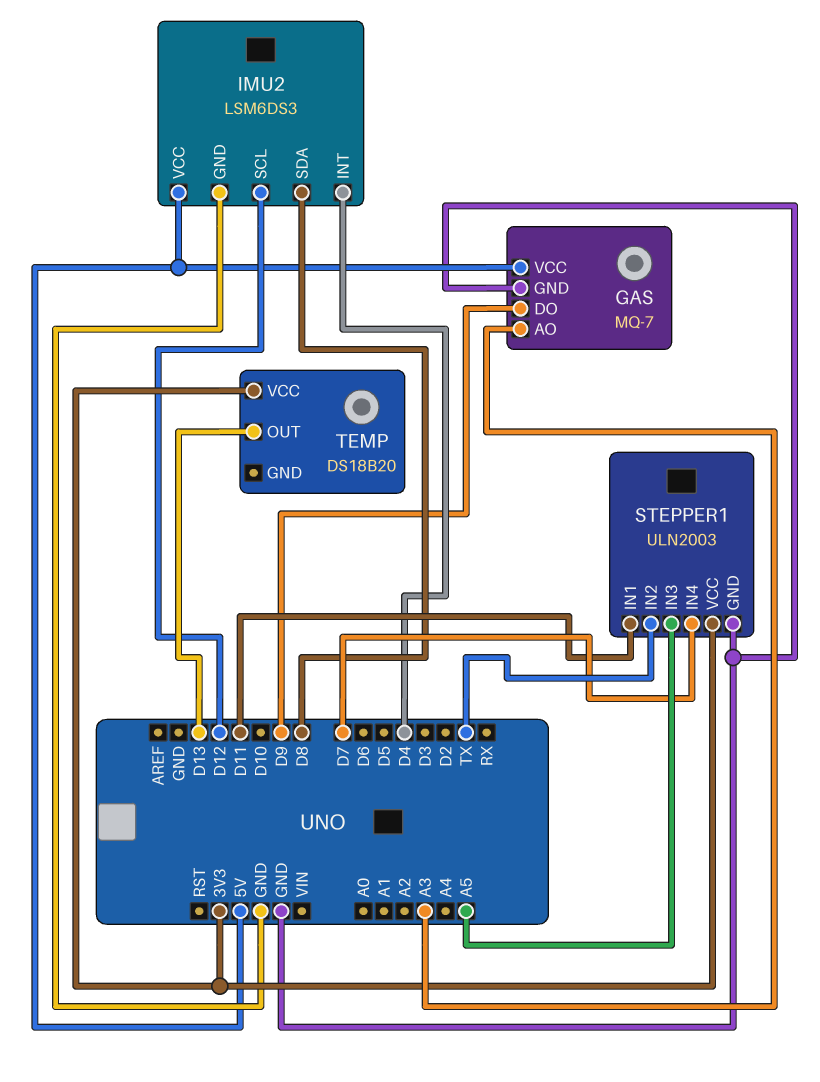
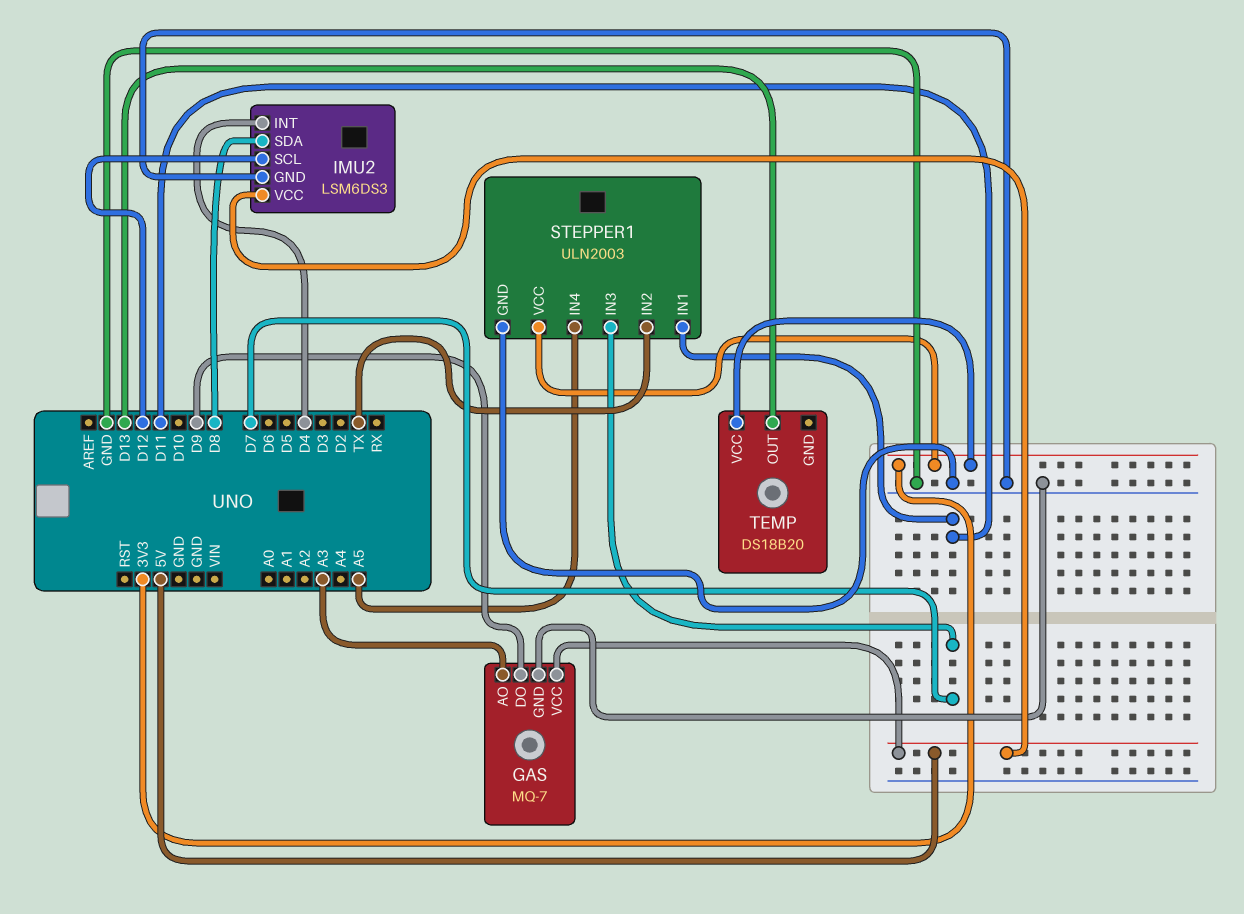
STEPPER1 pin IN3: A5 -> D7
STEPPER1 pin IN4: D7 -> A5

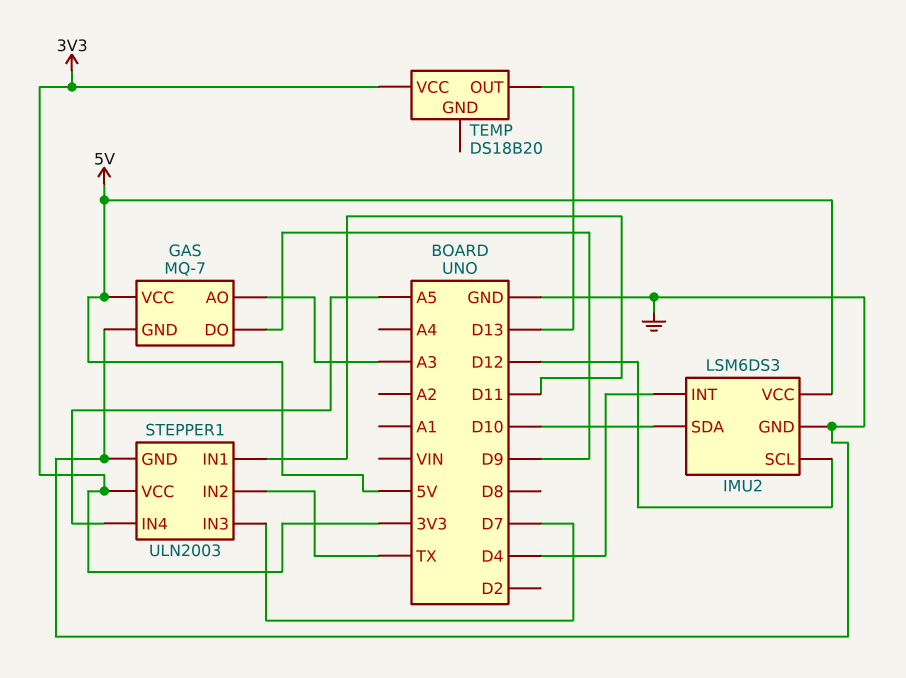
IMU2 pin SDA: D8 -> D10

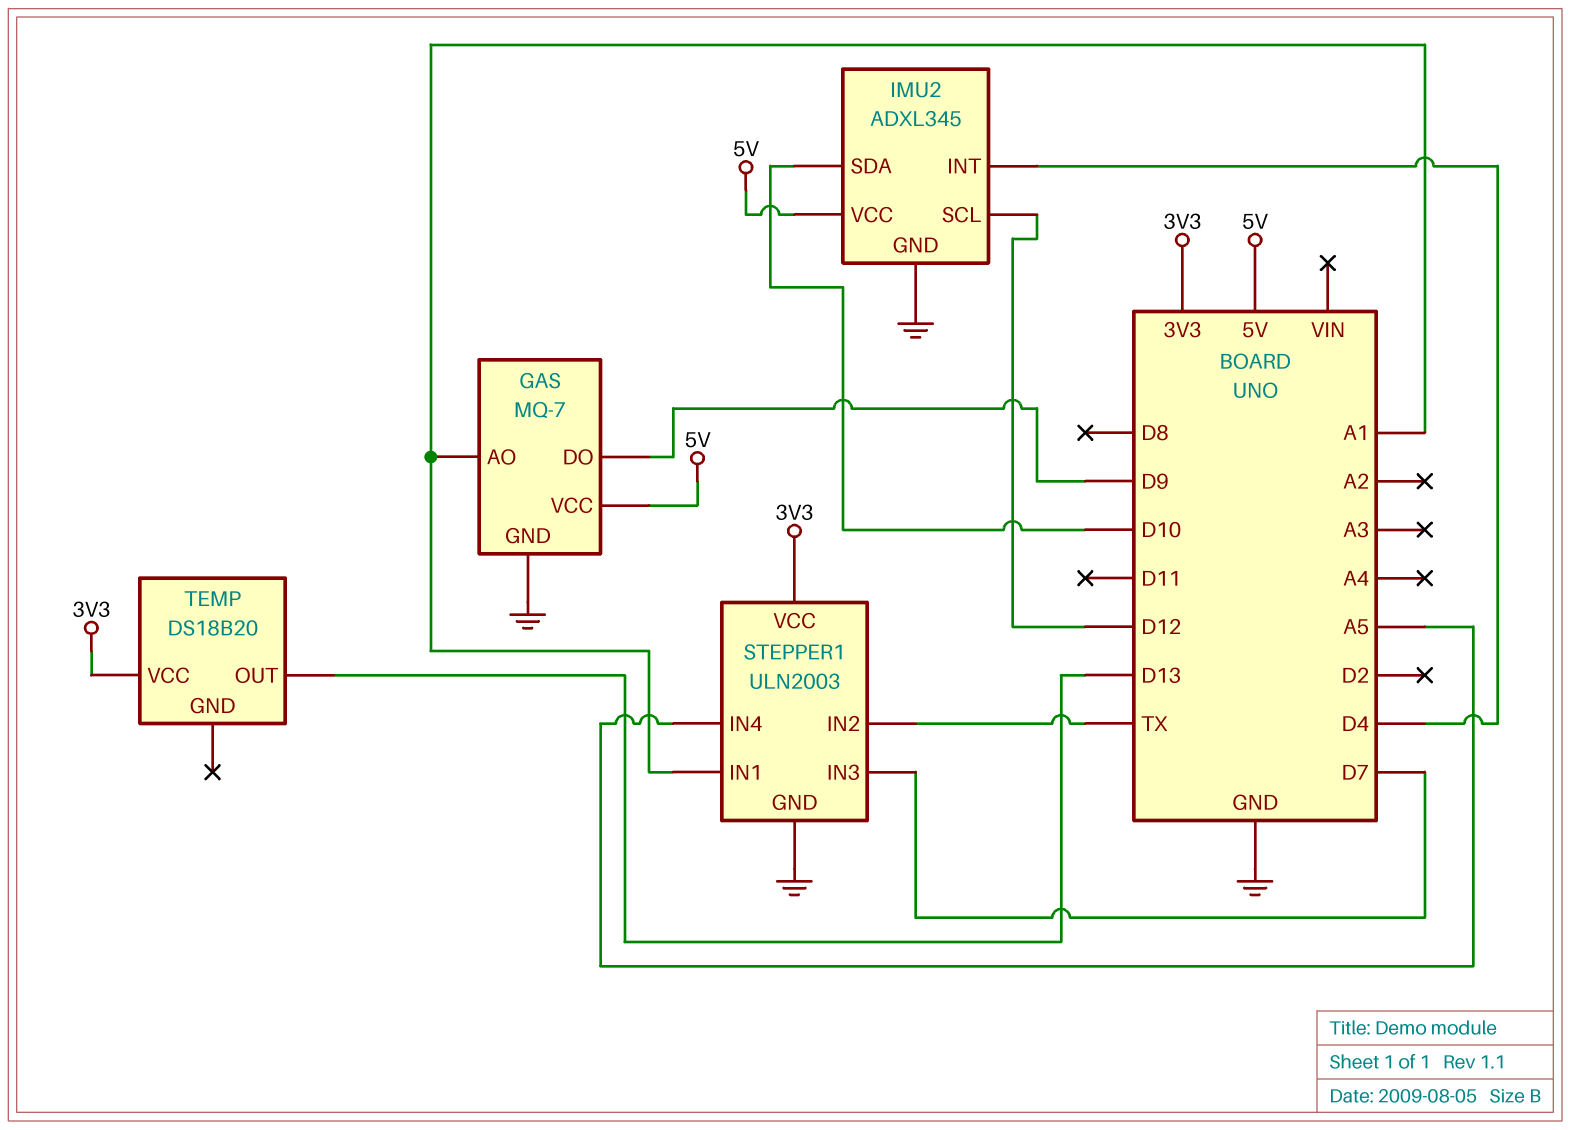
GAS pin AO: A3 -> A1
IMU2: LSM6DS3 -> ADXL345
STEPPER1 pin IN1: D11 -> A1

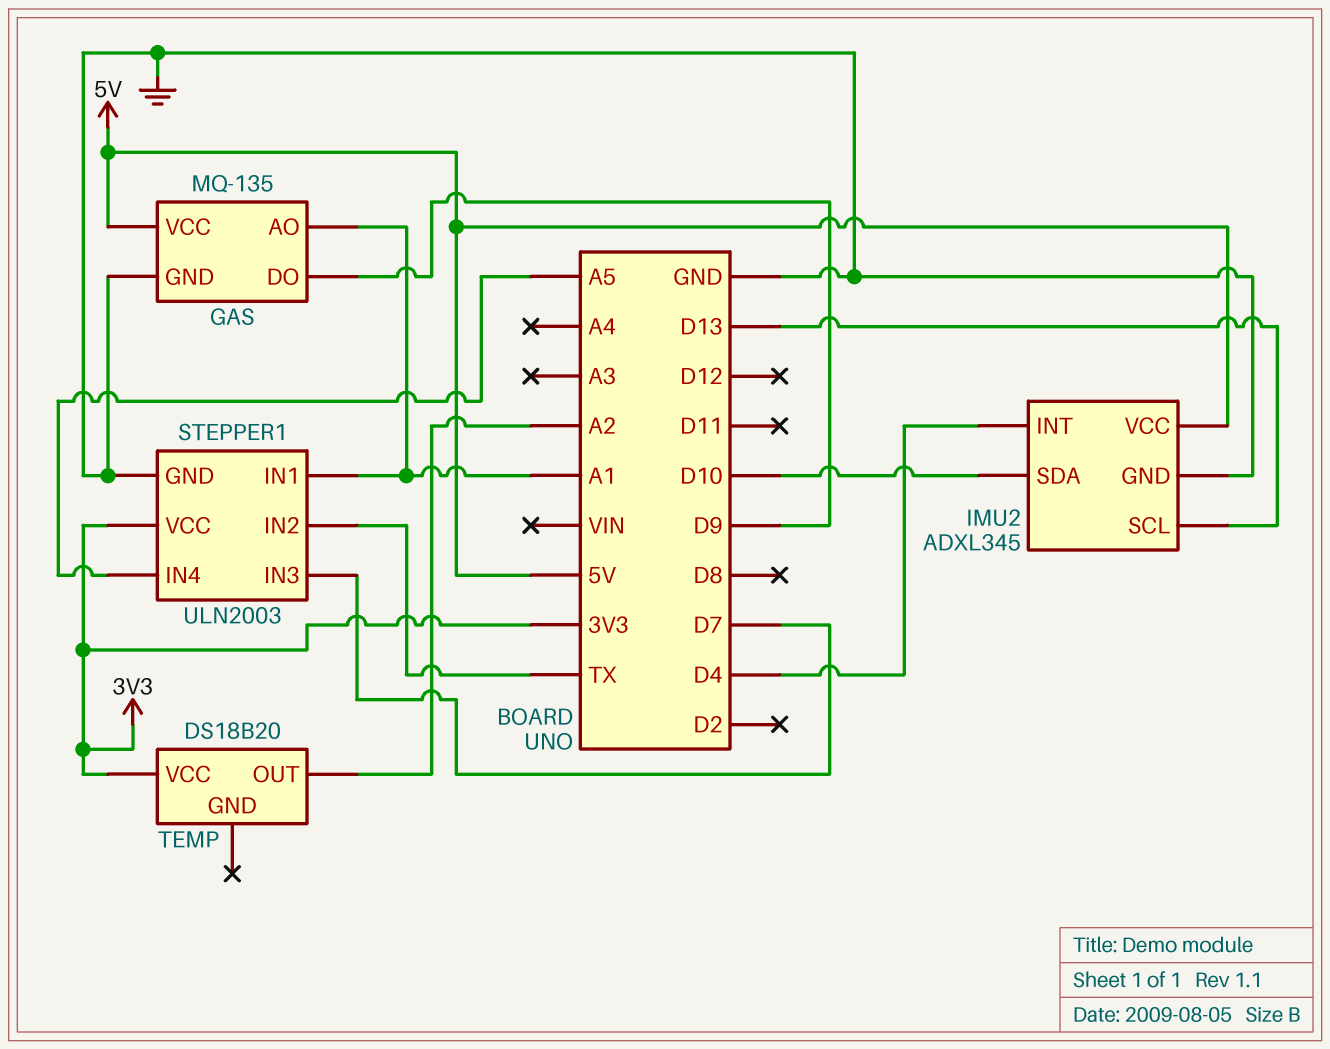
GAS: MQ-7 -> MQ-135
IMU2 pin SCL: D12 -> D13
TEMP pin OUT: D13 -> A2

